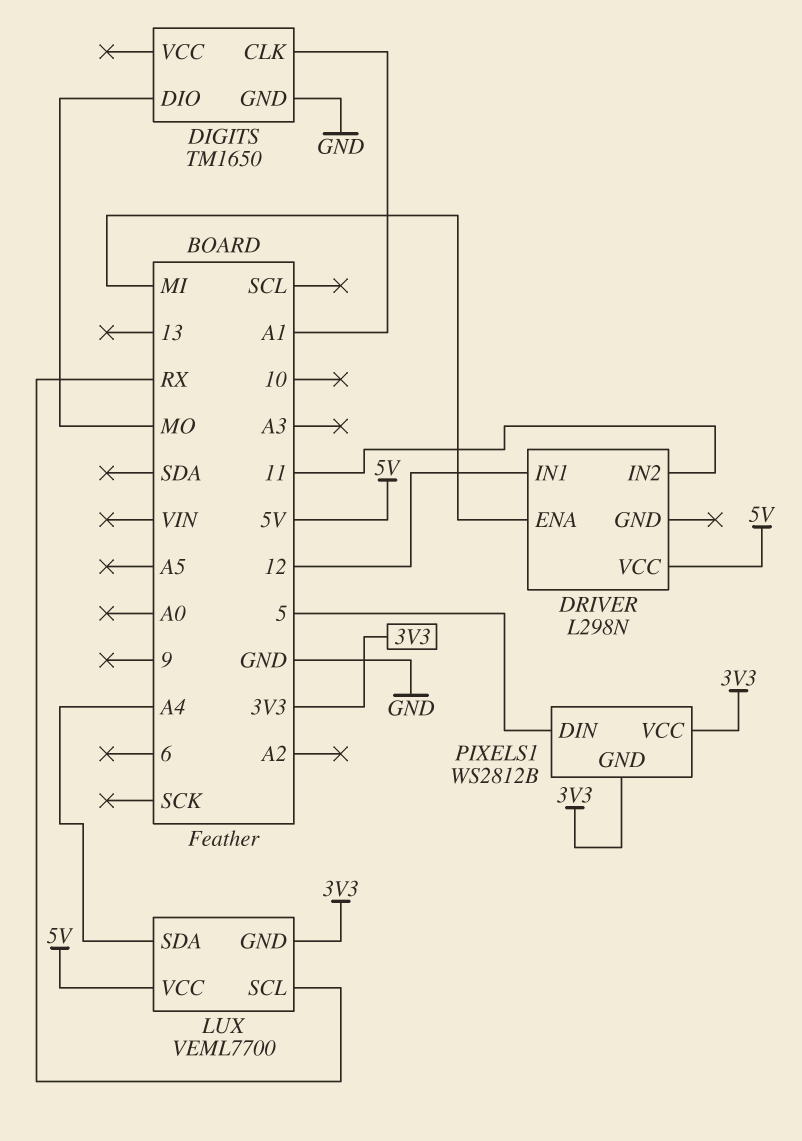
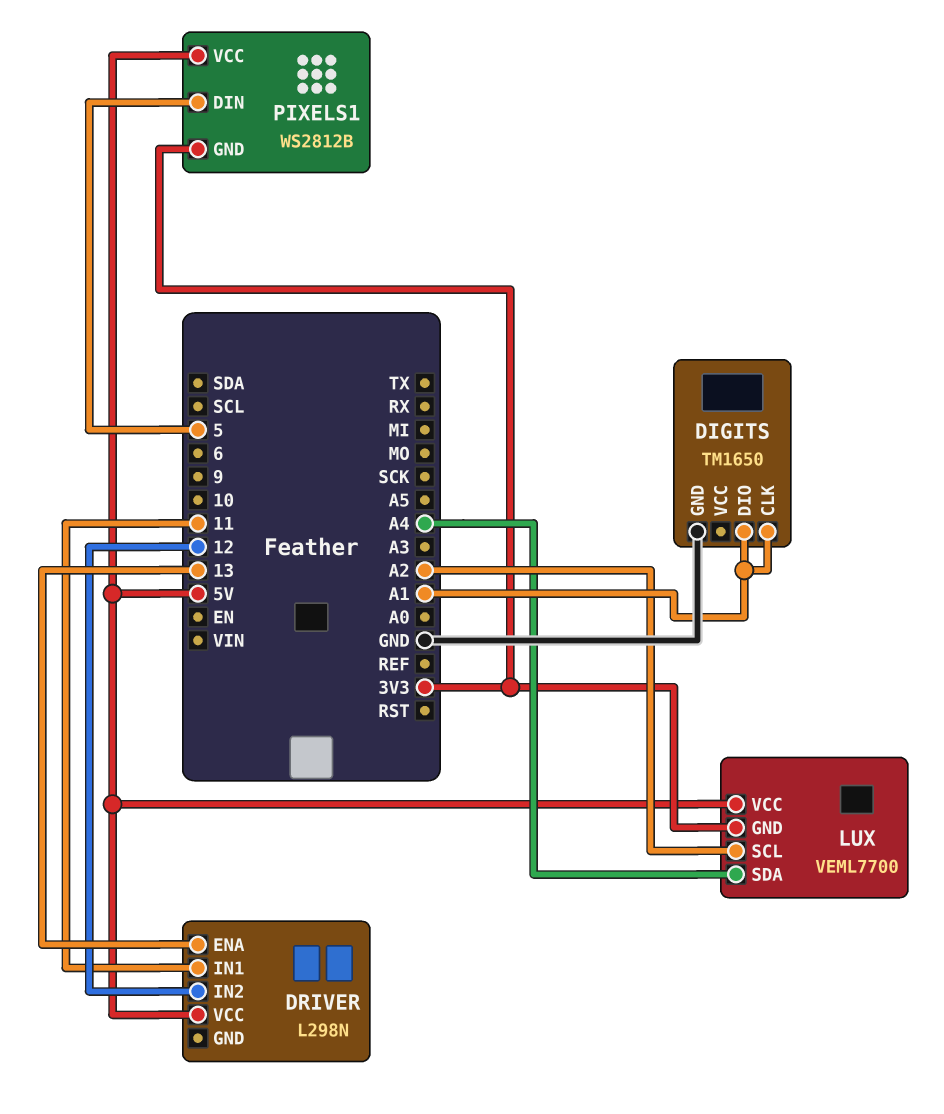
DIGITS pin DIO: MO -> A1
DRIVER pin ENA: MI -> 13
DRIVER pin IN1: 12 -> 11
DRIVER pin IN2: 11 -> 12
LUX pin SCL: RX -> A2
PIXELS1 pin VCC: 3V3 -> 5V

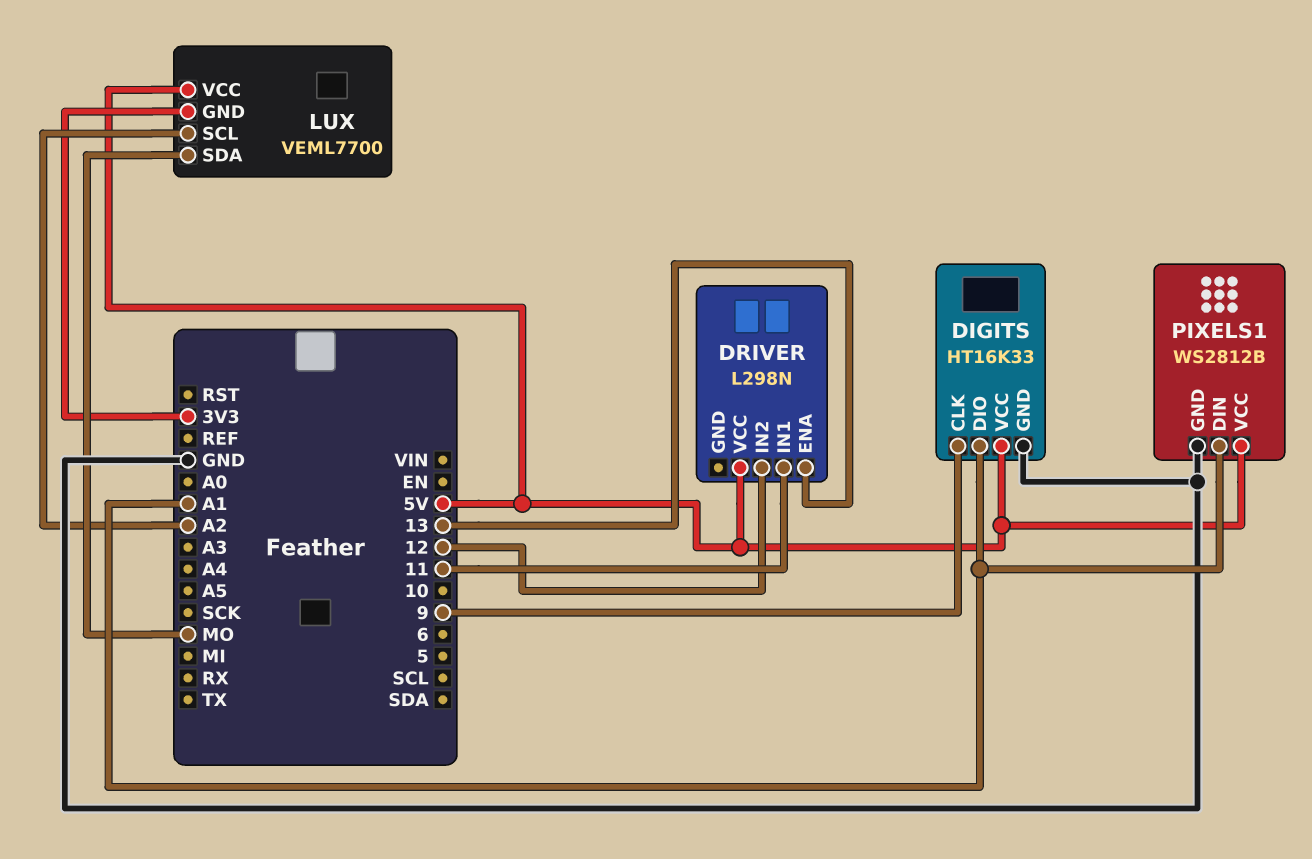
DIGITS: TM1650 -> HT16K33
DIGITS pin CLK: A1 -> 9
DIGITS pin VCC: none -> 5V
LUX pin SDA: A4 -> MO
PIXELS1 pin DIN: 5 -> A1
PIXELS1 pin GND: 3V3 -> GND

